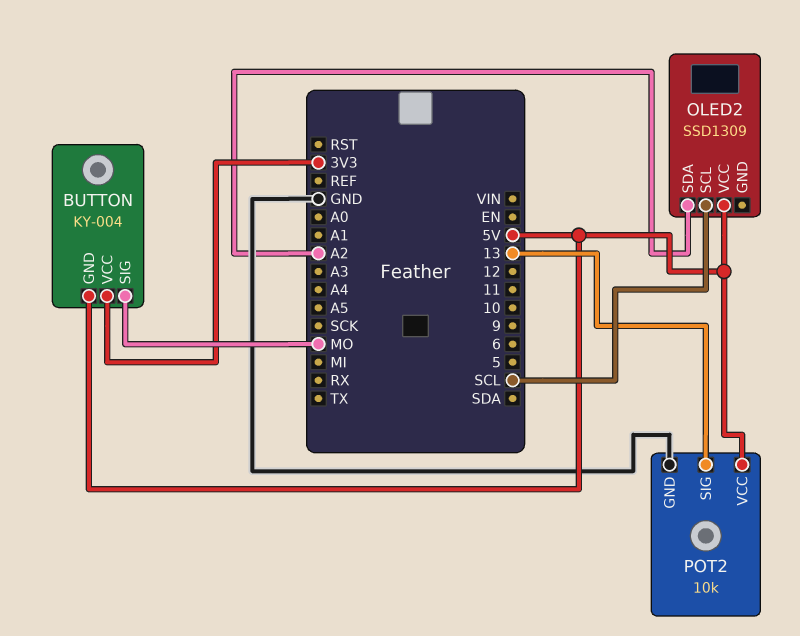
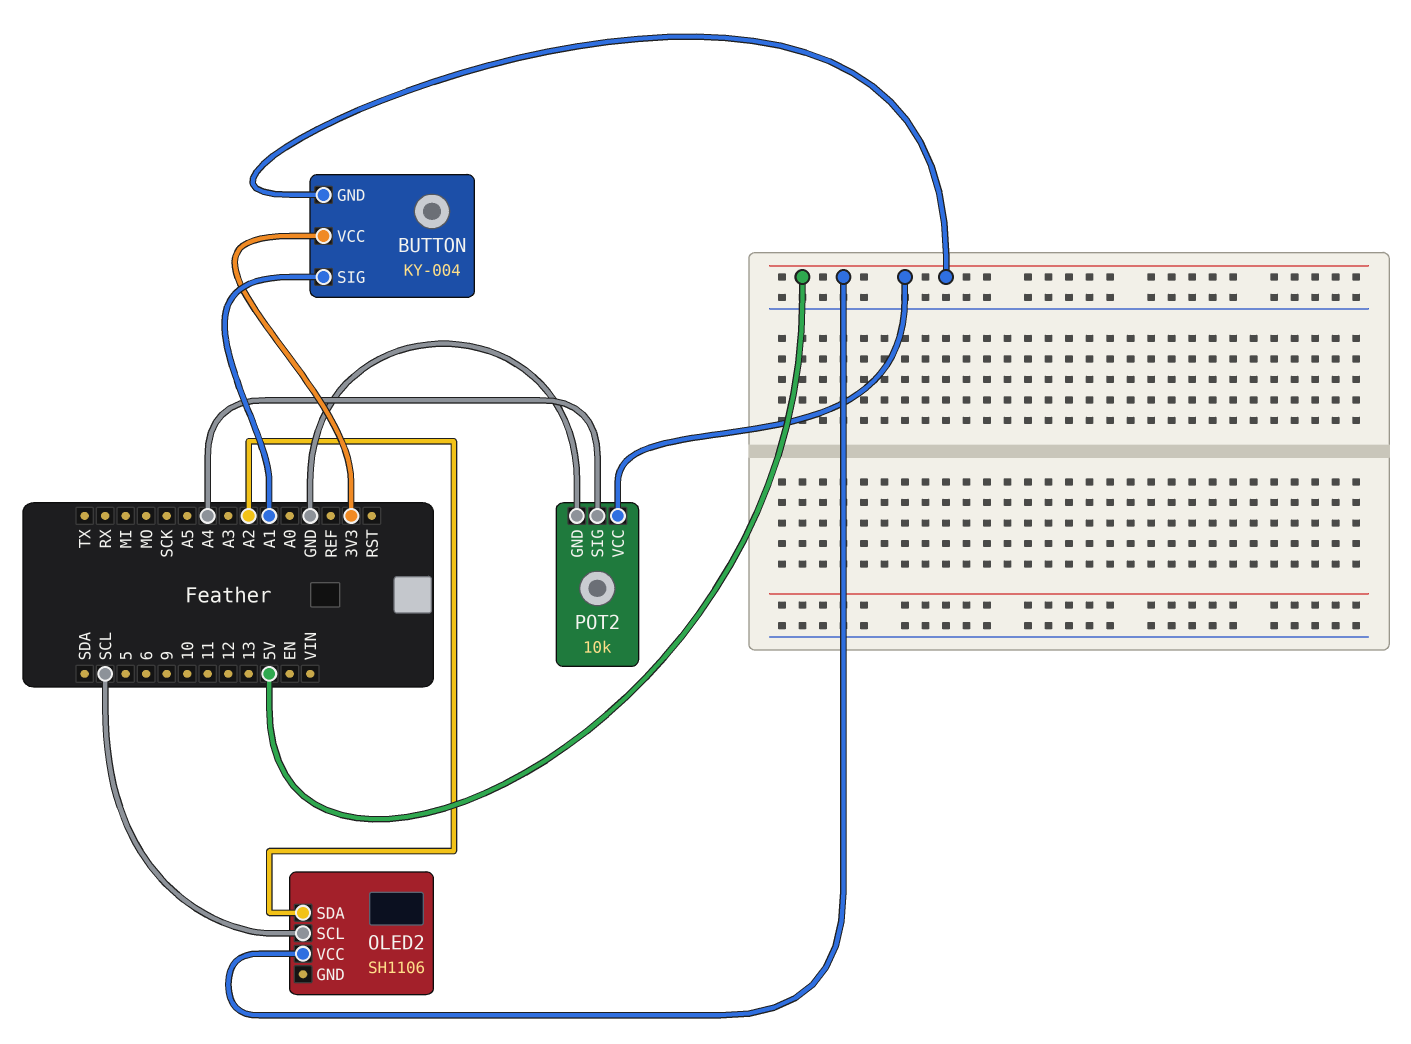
BUTTON pin SIG: MO -> A1
OLED2: SSD1309 -> SH1106
POT2 pin SIG: 13 -> A4

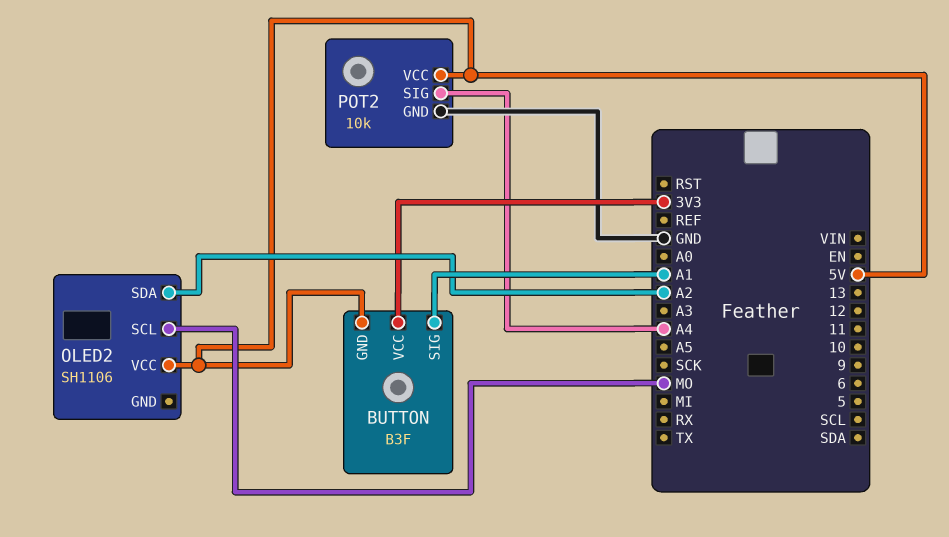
BUTTON: KY-004 -> B3F
OLED2 pin SCL: SCL -> MO

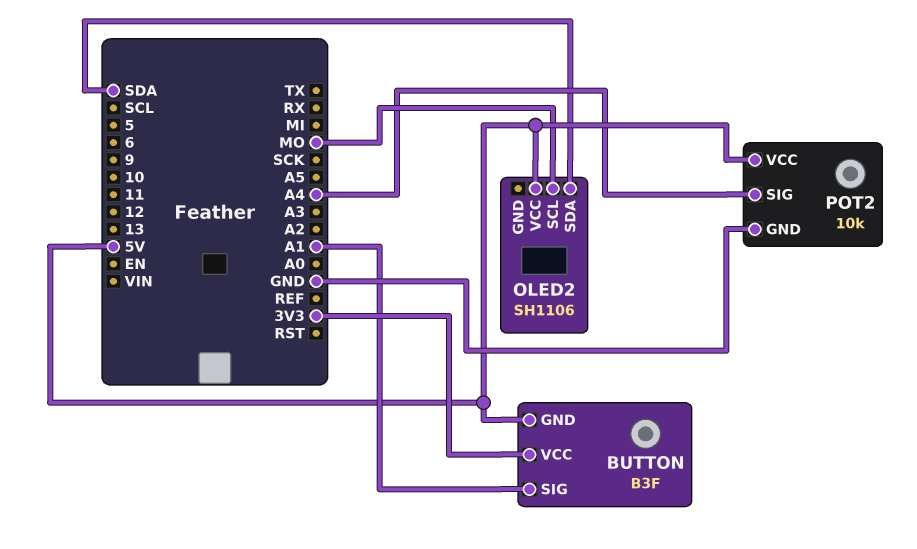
OLED2 pin SDA: A2 -> SDA

